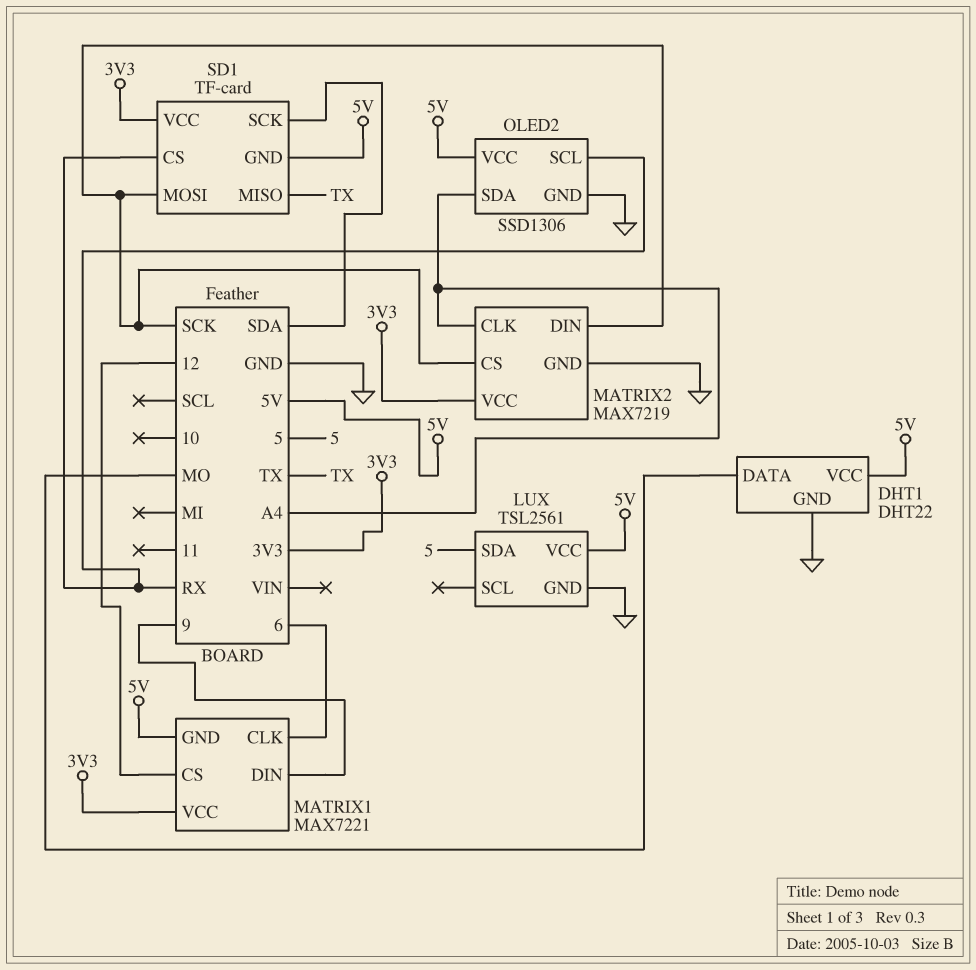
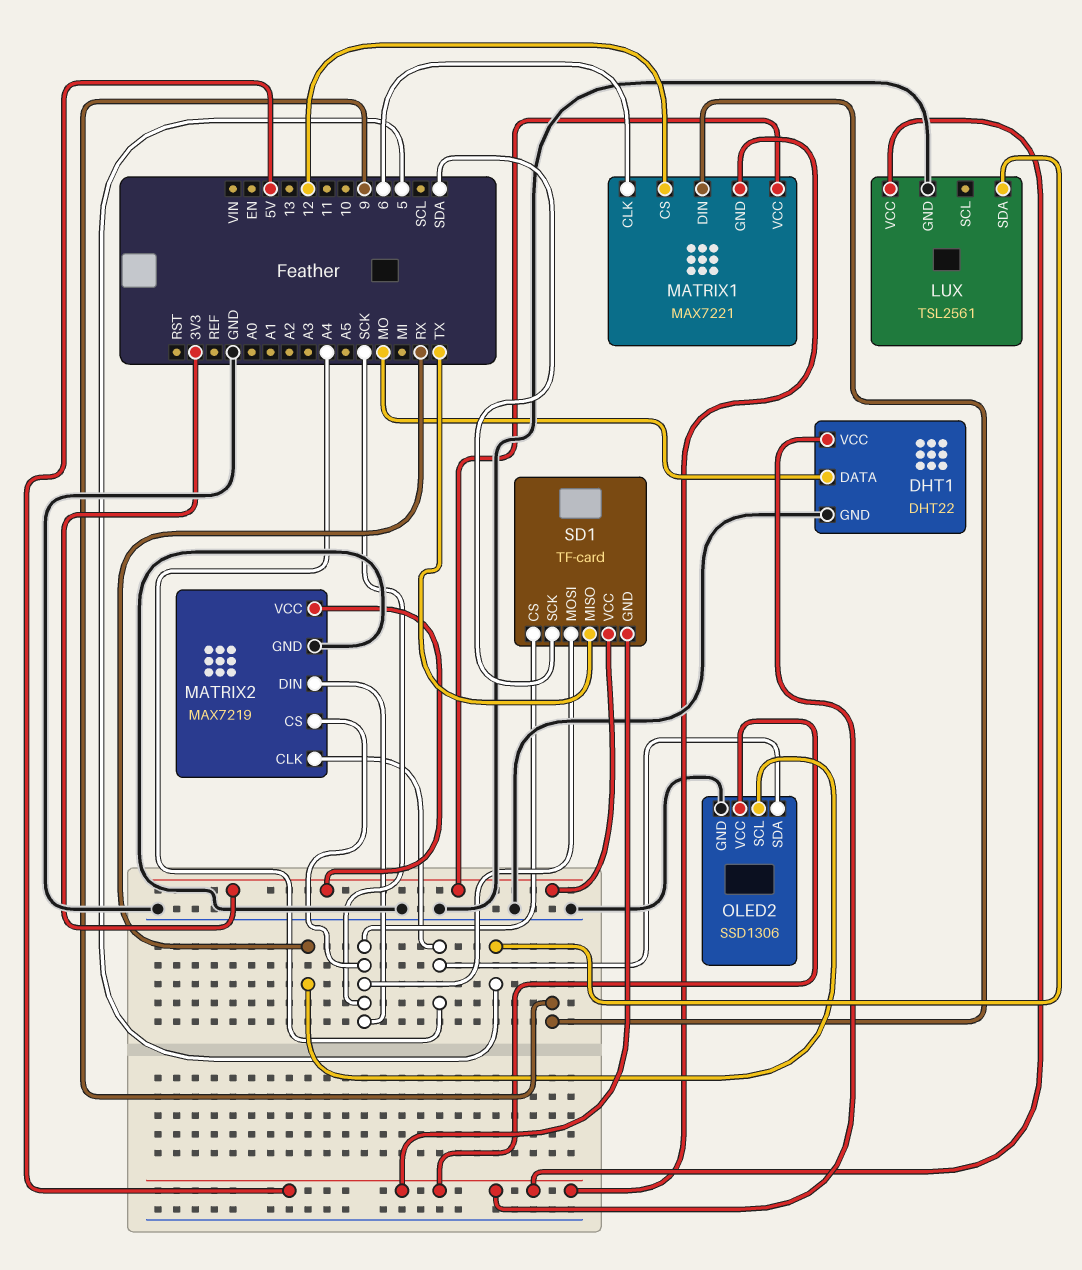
SD1 pin CS: RX -> SCK

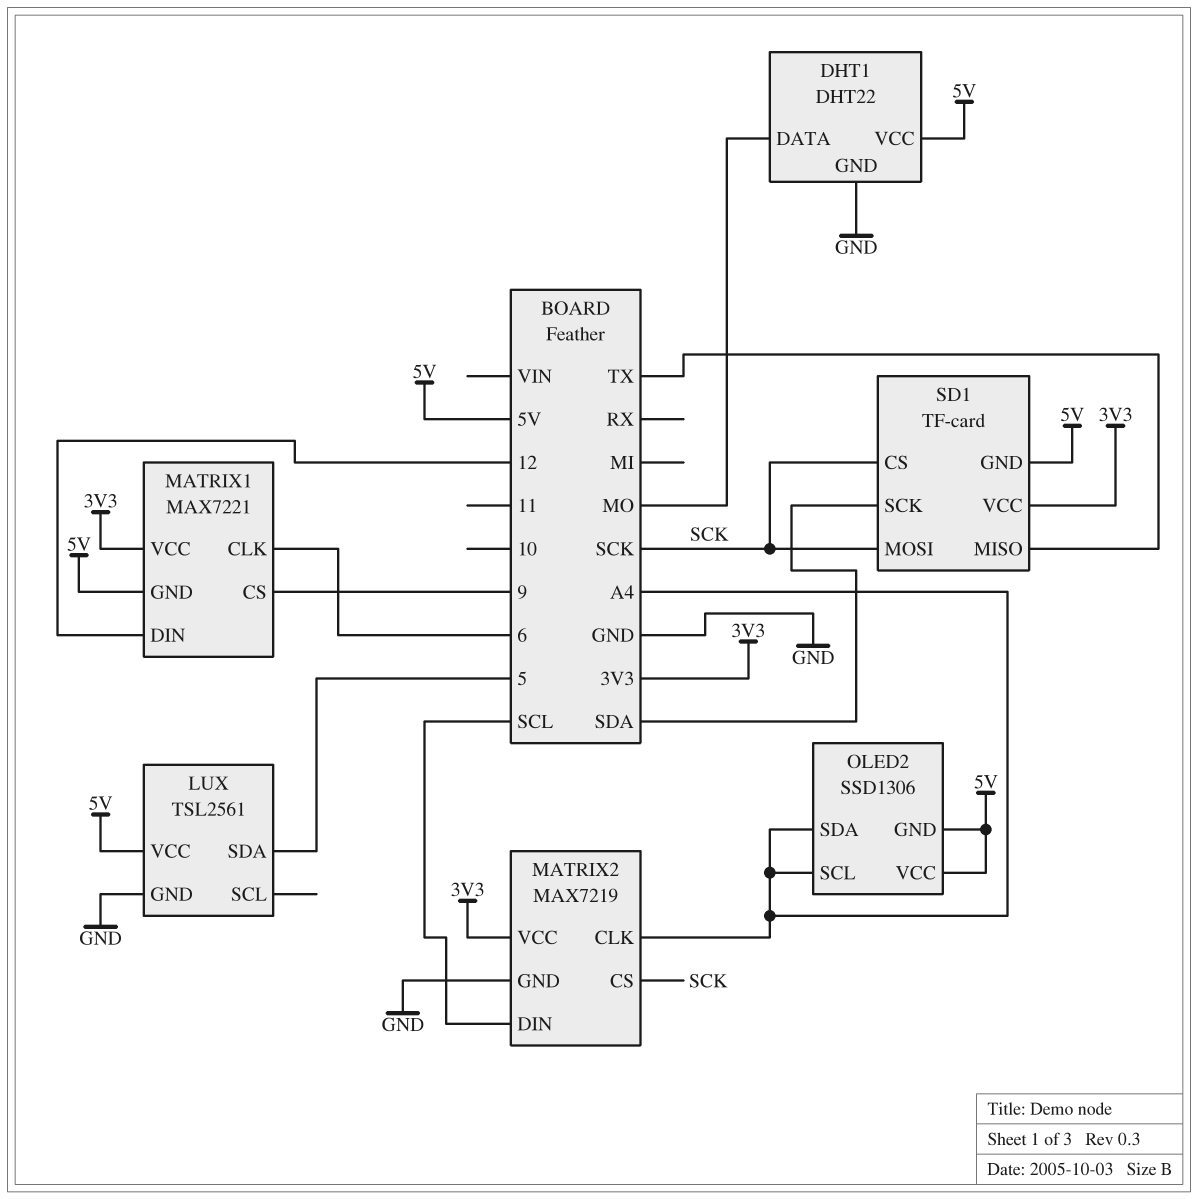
MATRIX1 pin CS: 12 -> 9
MATRIX1 pin DIN: 9 -> 12
MATRIX2 pin DIN: SCK -> SCL
OLED2 pin GND: GND -> 5V
OLED2 pin SCL: RX -> A4

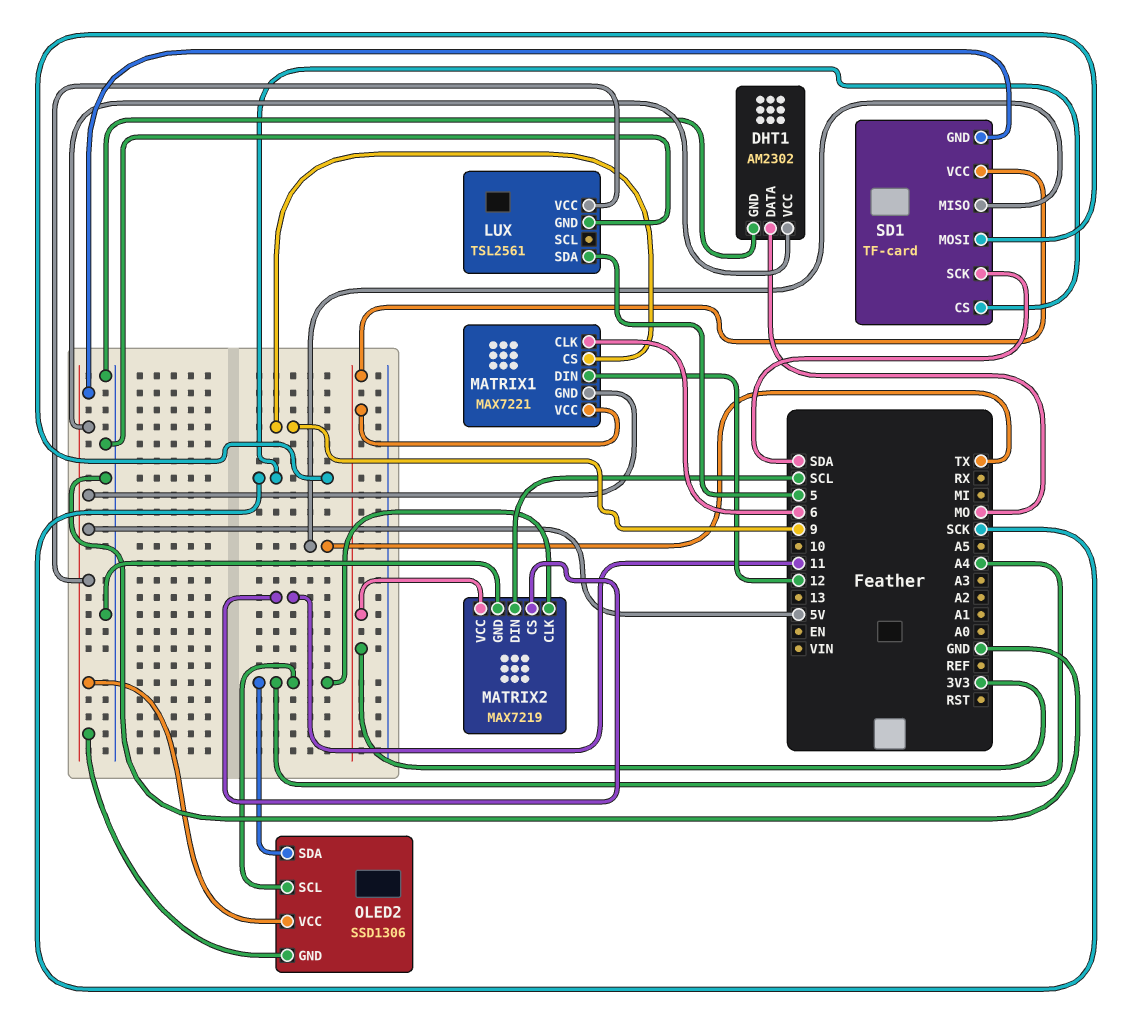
DHT1: DHT22 -> AM2302
MATRIX2 pin CS: SCK -> 11

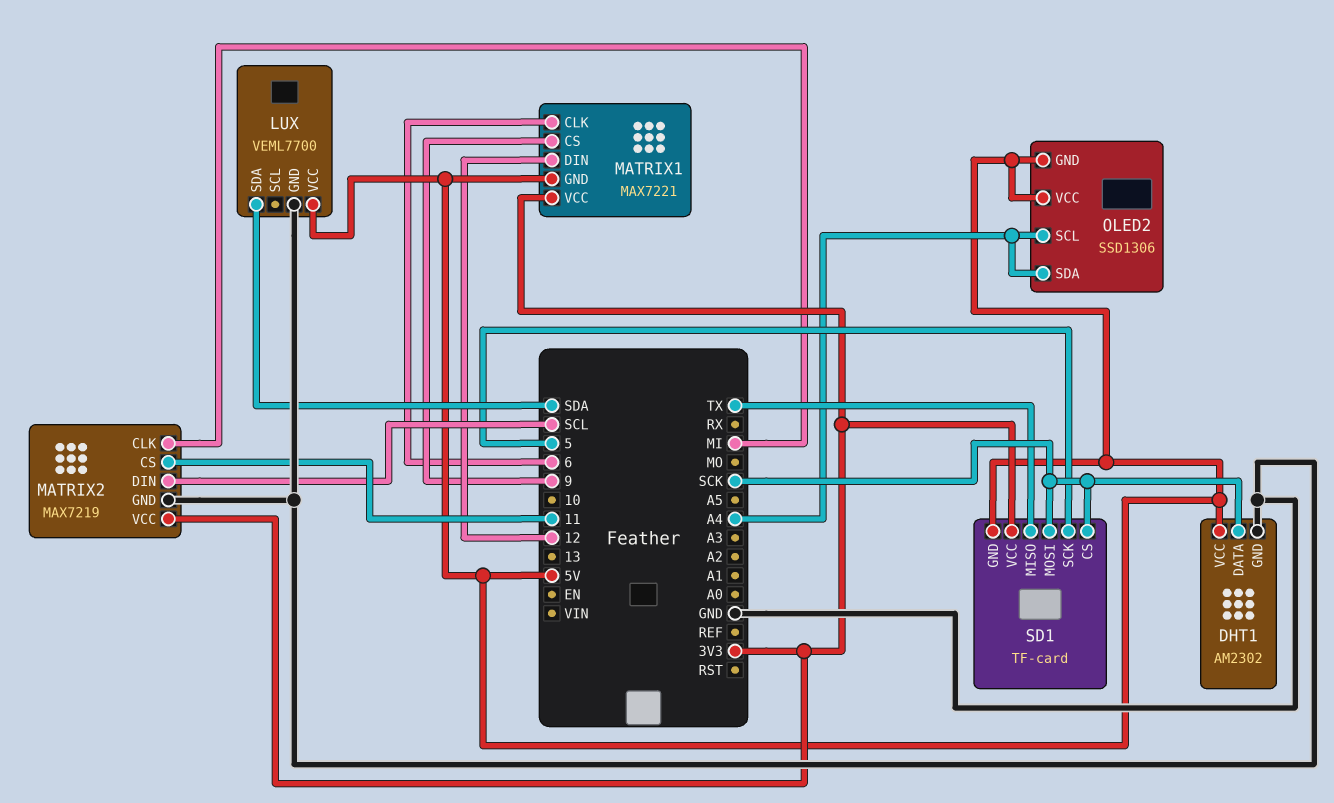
DHT1 pin DATA: MO -> SCK
LUX: TSL2561 -> VEML7700
LUX pin SDA: 5 -> SDA
MATRIX2 pin CLK: A4 -> MI
SD1 pin SCK: SDA -> 5

